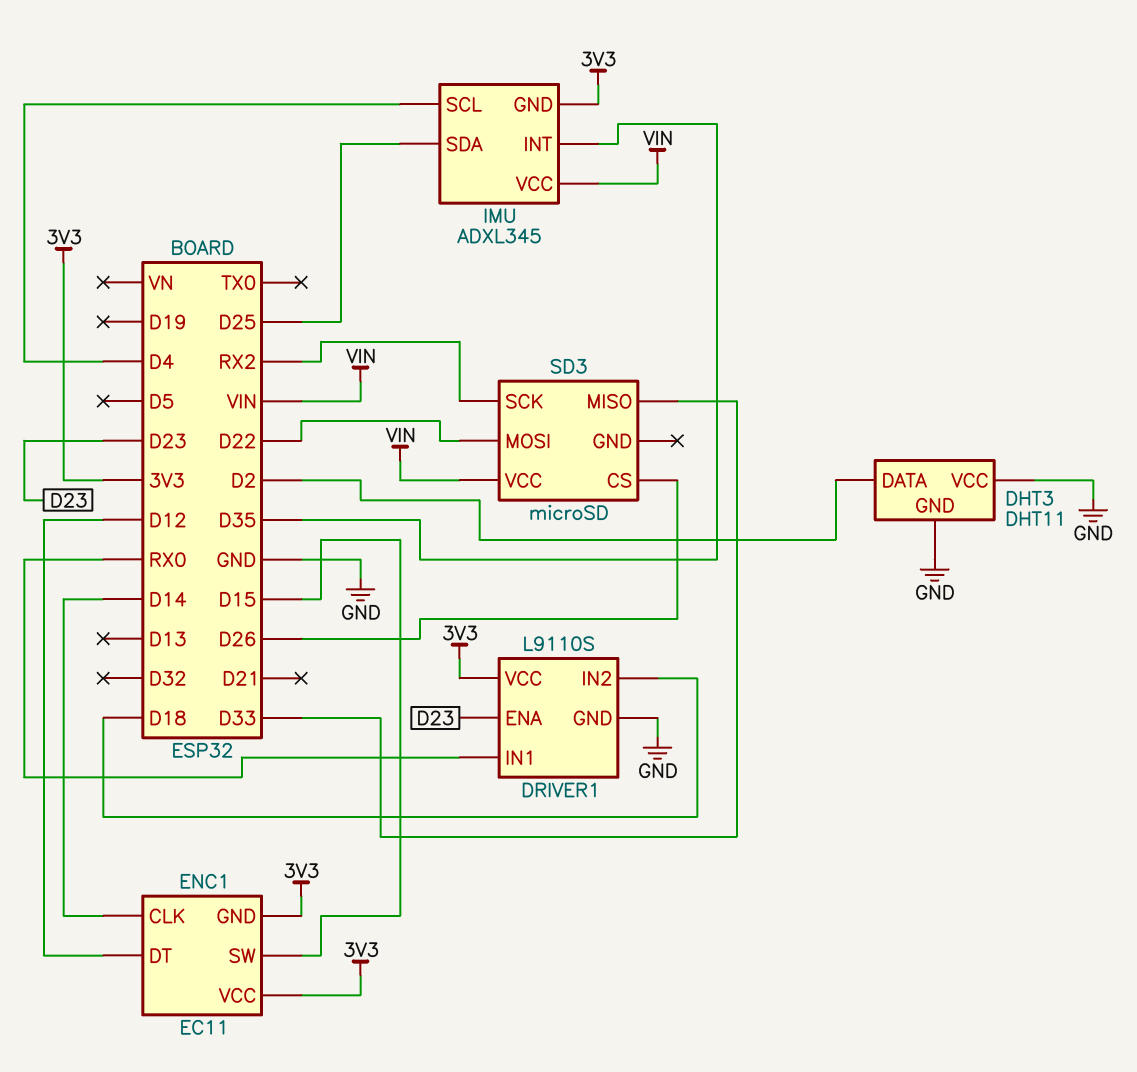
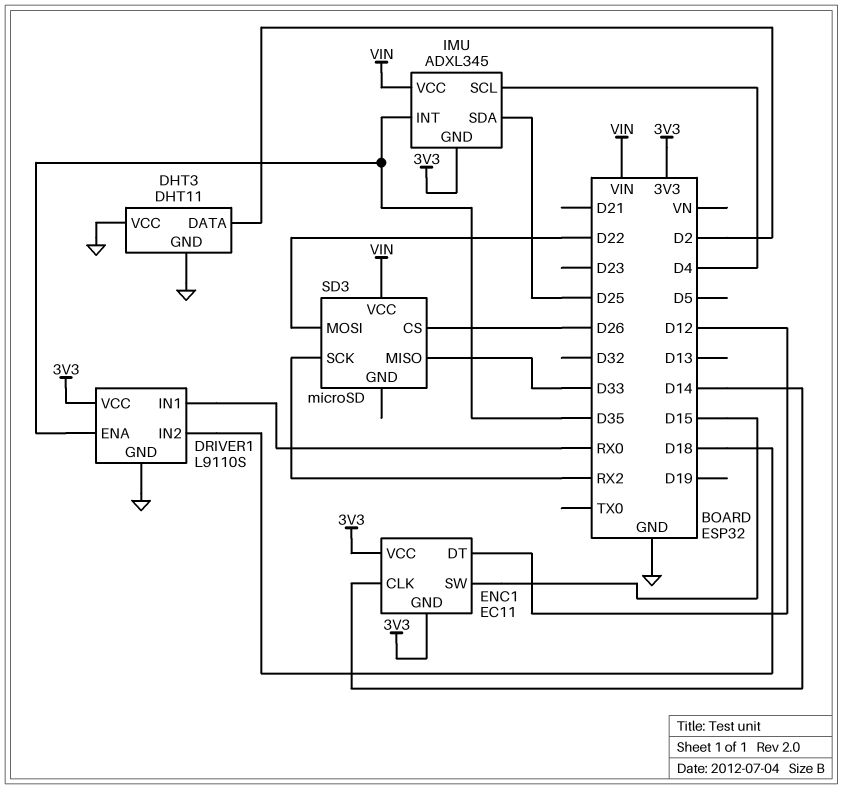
DRIVER1 pin ENA: D23 -> D35

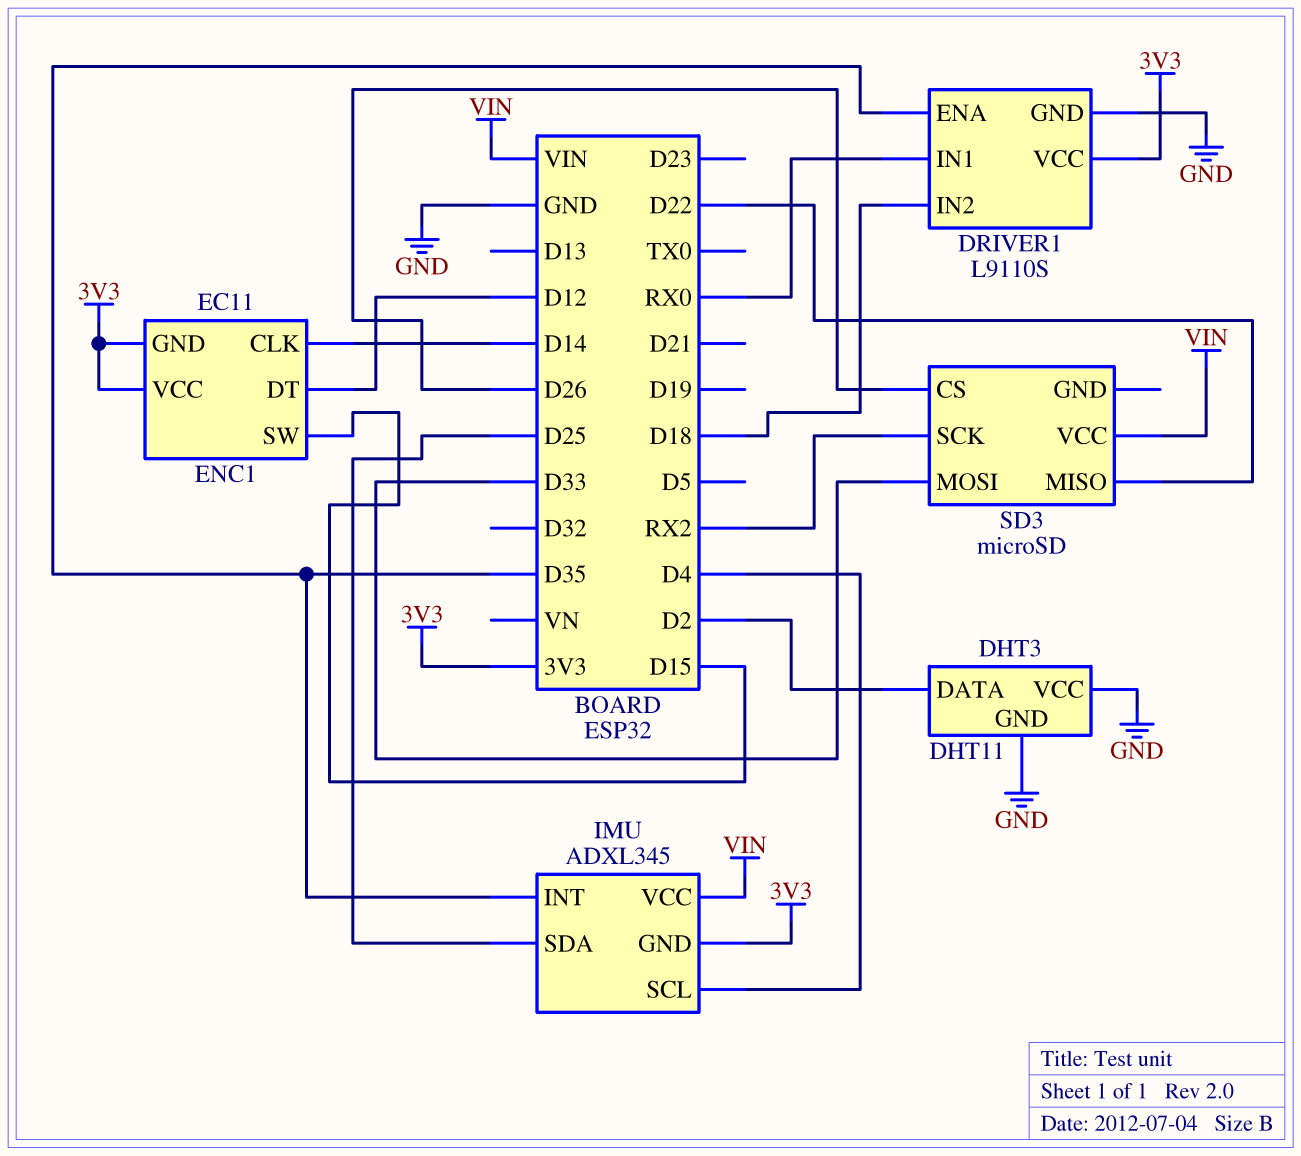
SD3 pin MISO: D33 -> D22
SD3 pin MOSI: D22 -> D33

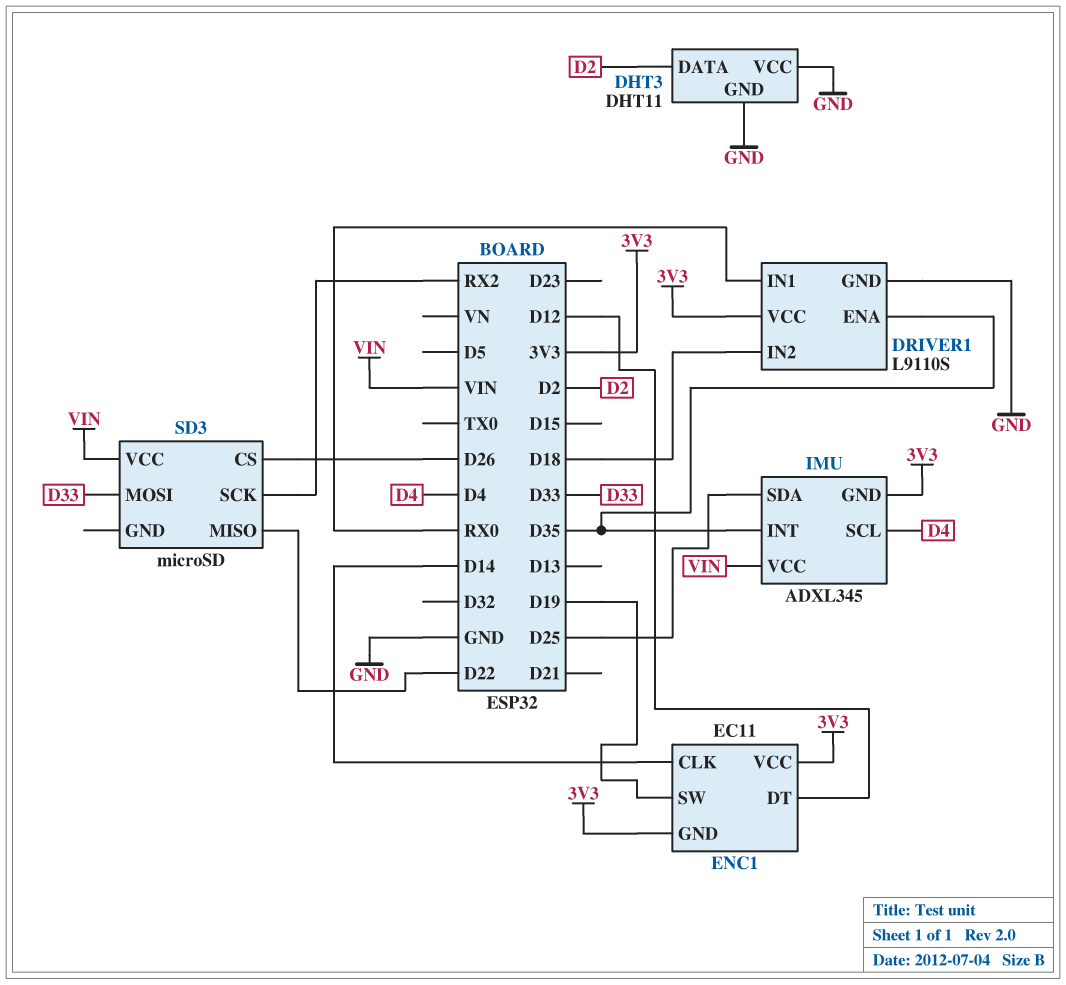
ENC1 pin SW: D15 -> D19

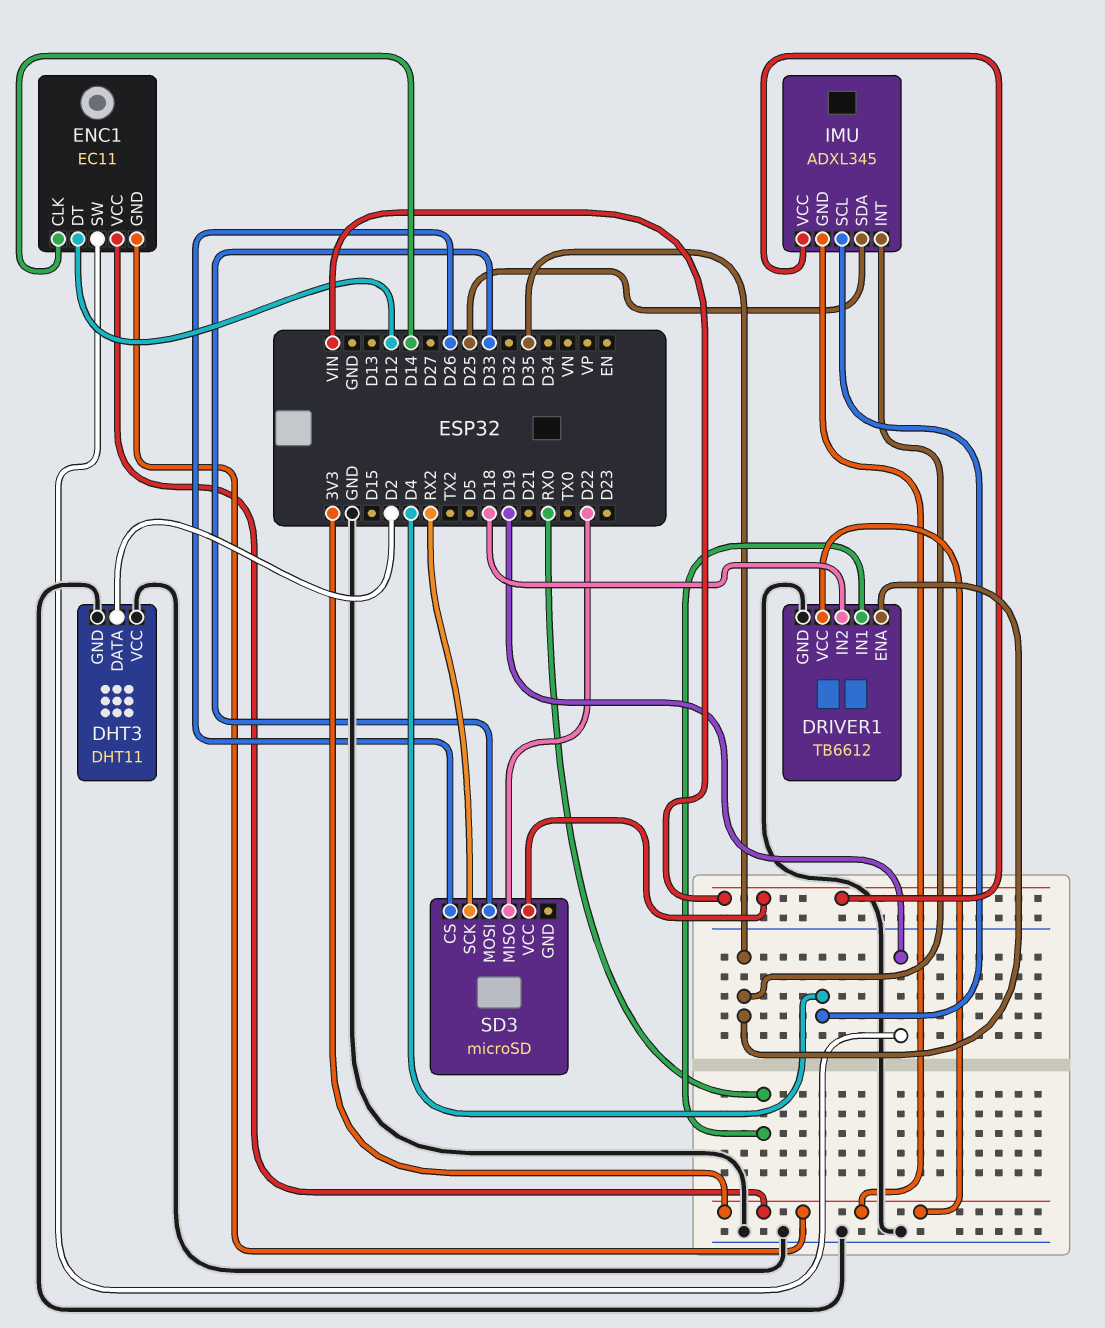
DRIVER1: L9110S -> TB6612

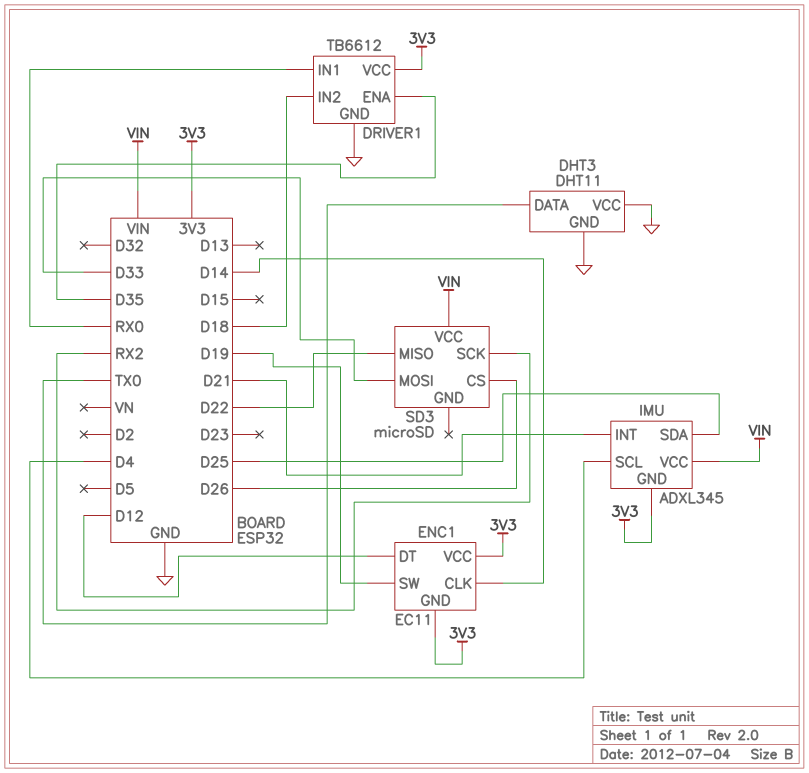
DHT3 pin DATA: D2 -> TX0
IMU pin INT: D35 -> D21

